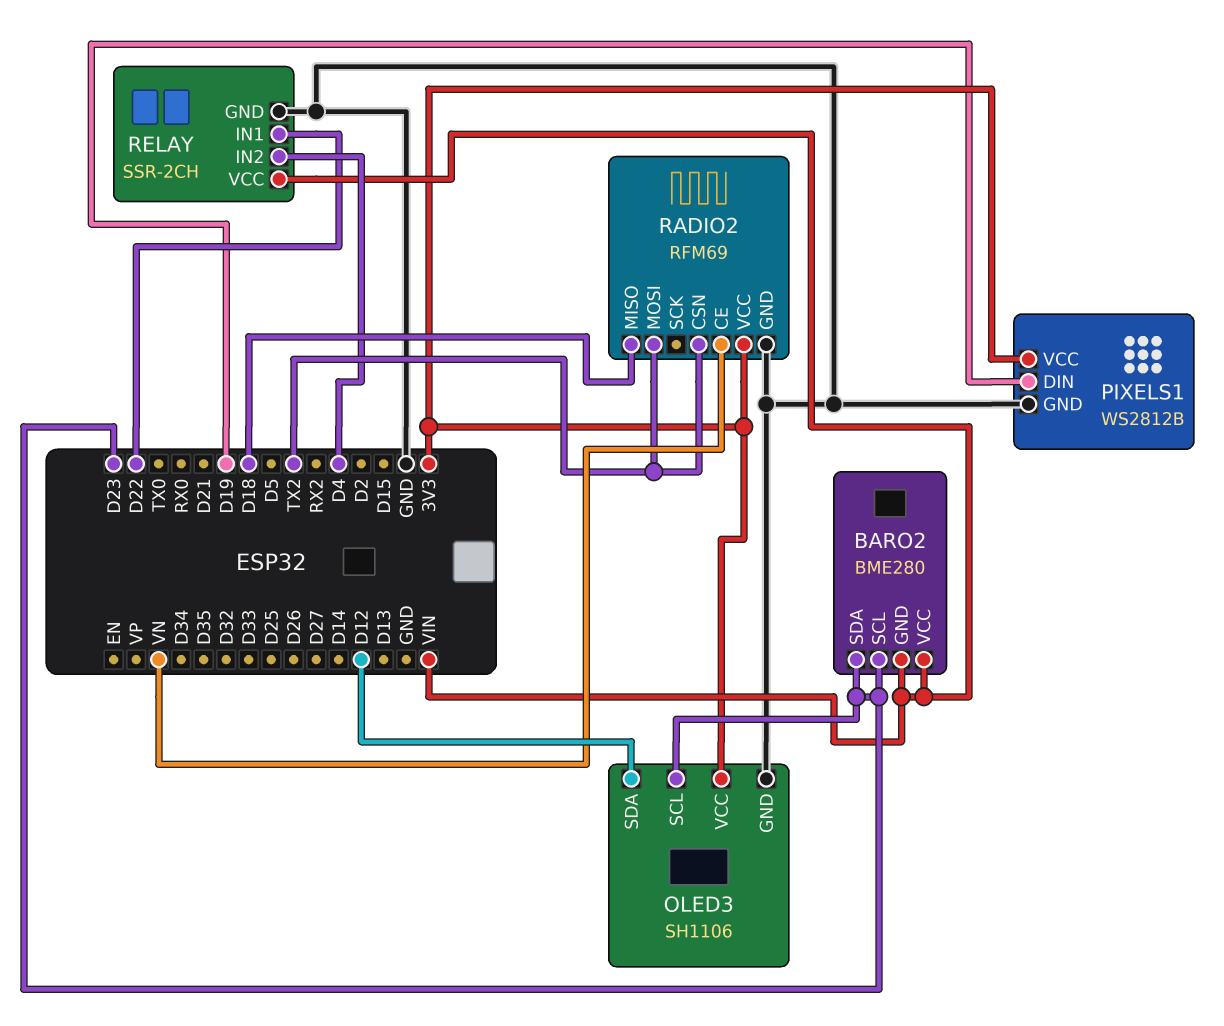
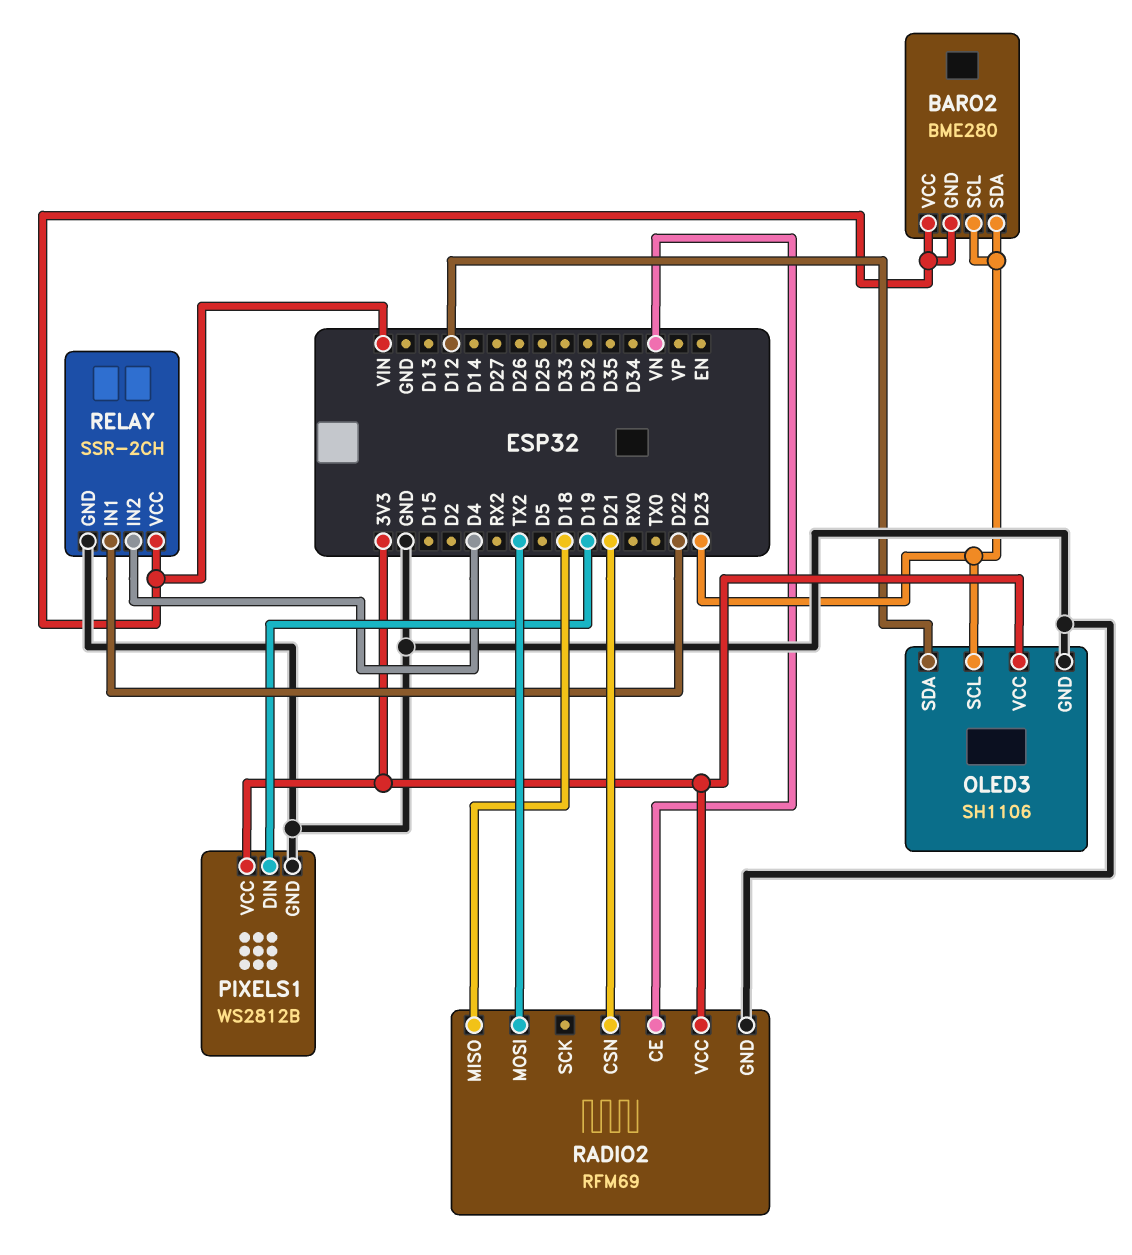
RADIO2 pin CSN: TX2 -> D21

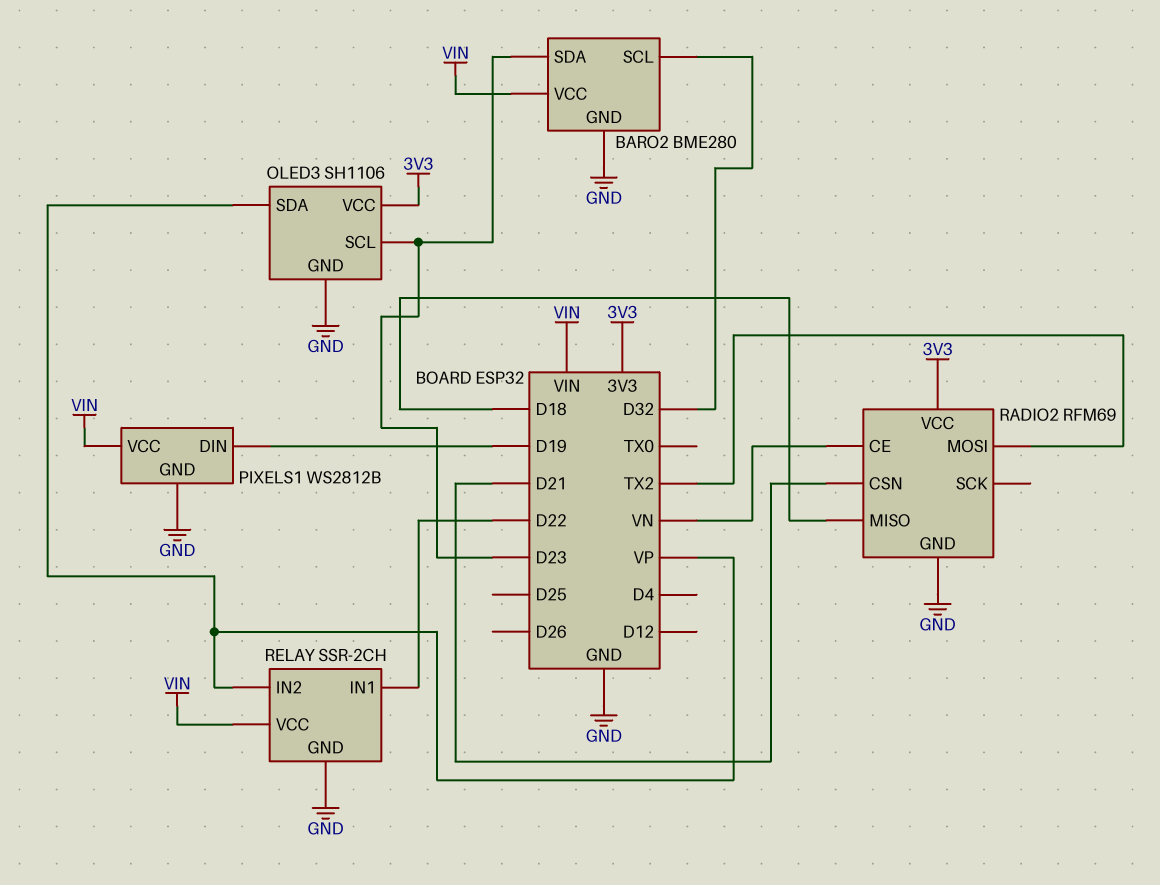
BARO2 pin GND: VIN -> GND
BARO2 pin SCL: D23 -> D32
OLED3 pin SDA: D12 -> VP
PIXELS1 pin VCC: 3V3 -> VIN
RELAY pin IN2: D4 -> VP

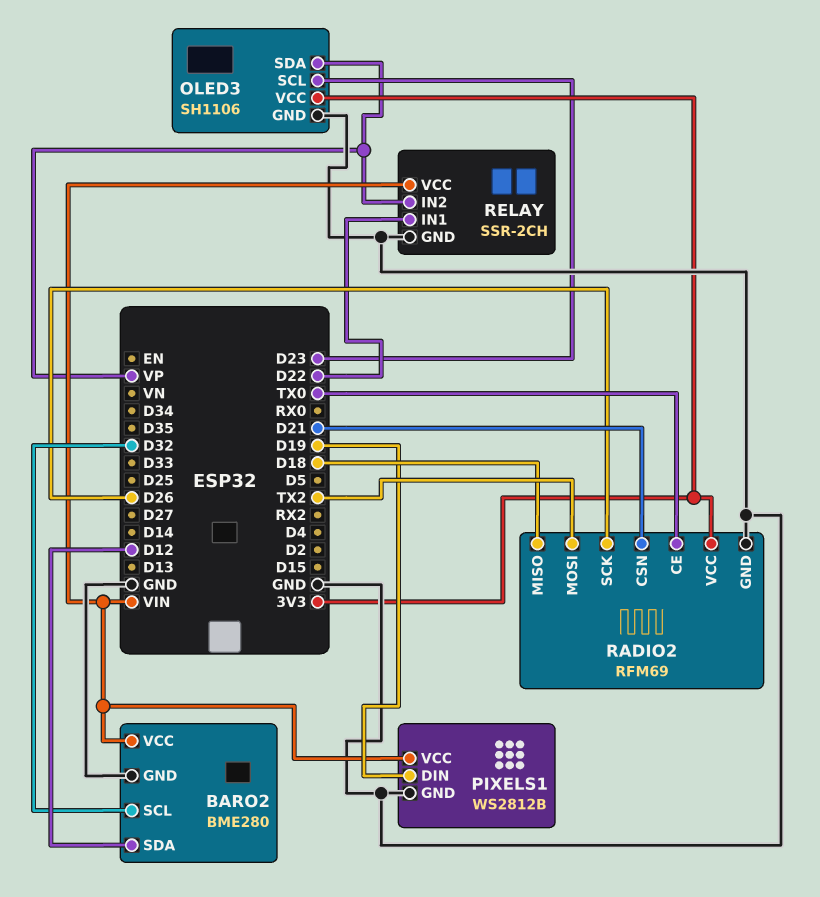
BARO2 pin SDA: D23 -> D12
RADIO2 pin CE: VN -> TX0
RADIO2 pin SCK: none -> D26

